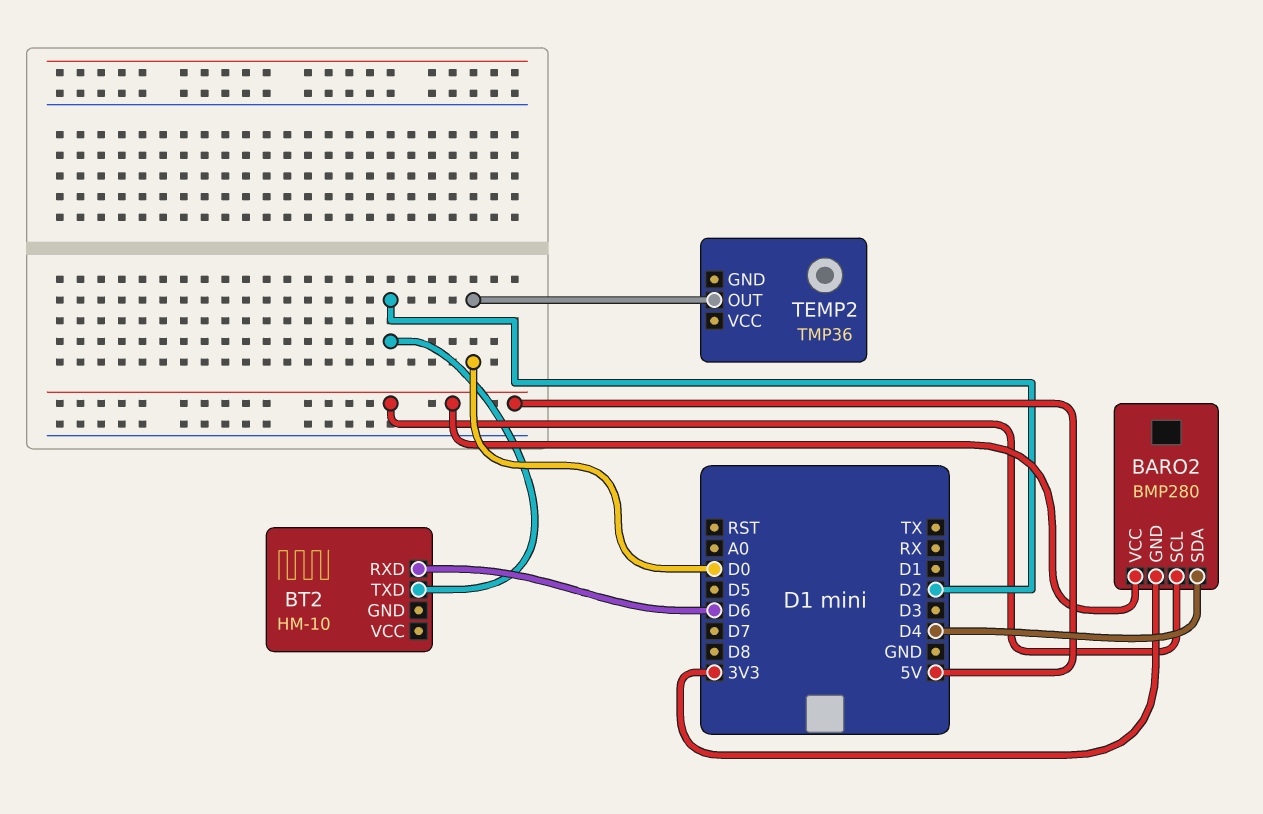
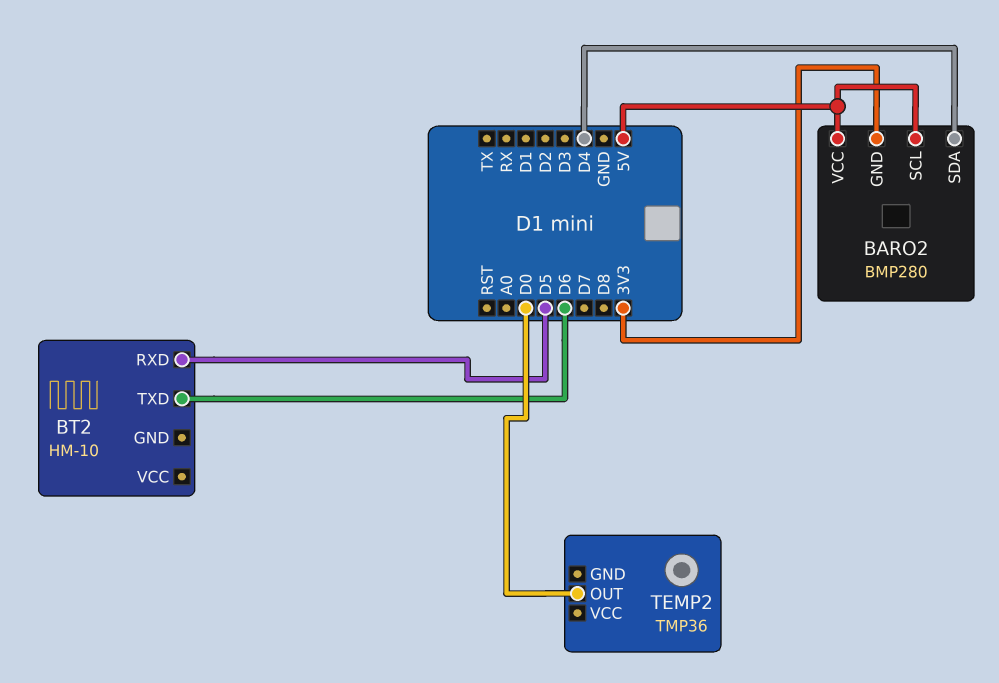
BT2 pin RXD: D6 -> D5
BT2 pin TXD: D2 -> D6

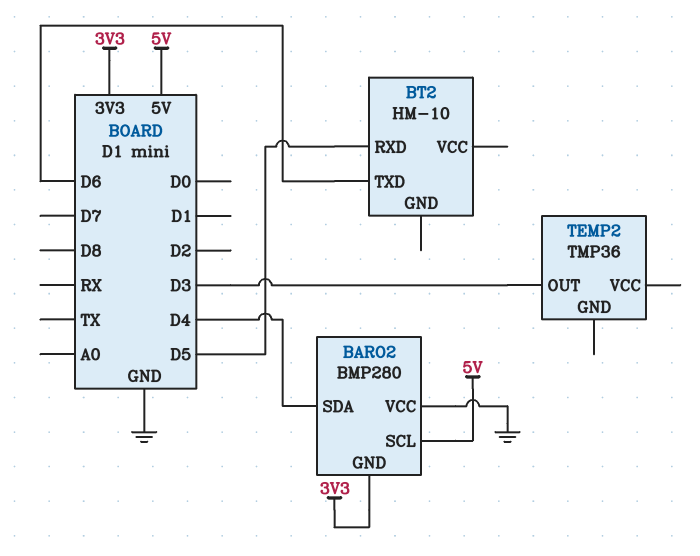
BARO2 pin VCC: 5V -> GND
TEMP2 pin OUT: D0 -> D3

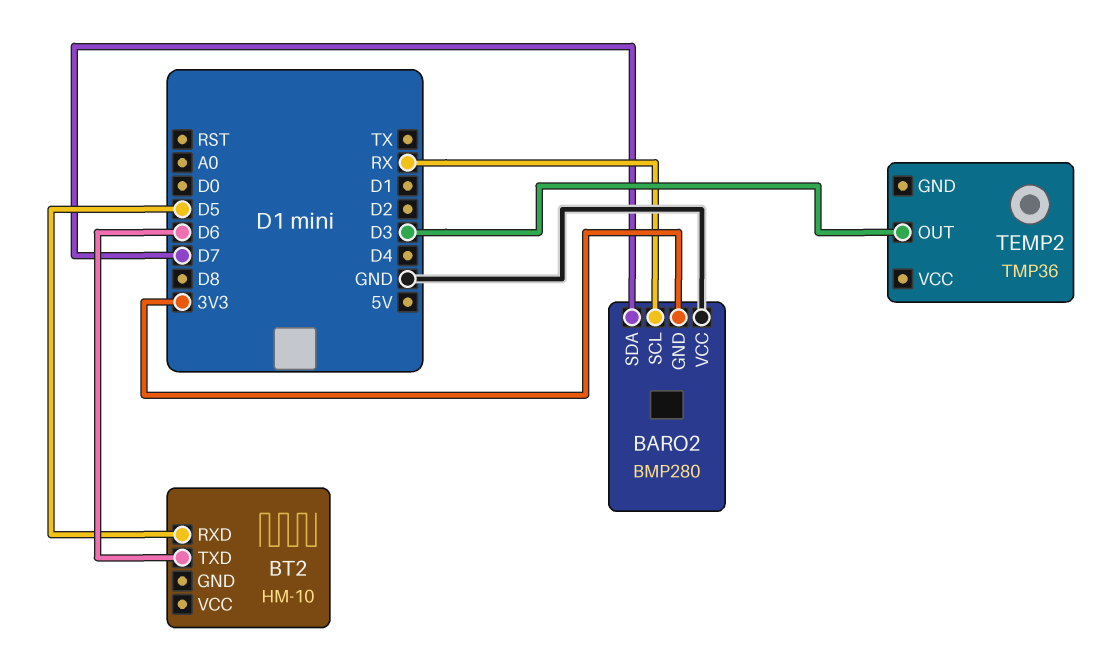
BARO2 pin SCL: 5V -> RX
BARO2 pin SDA: D4 -> D7

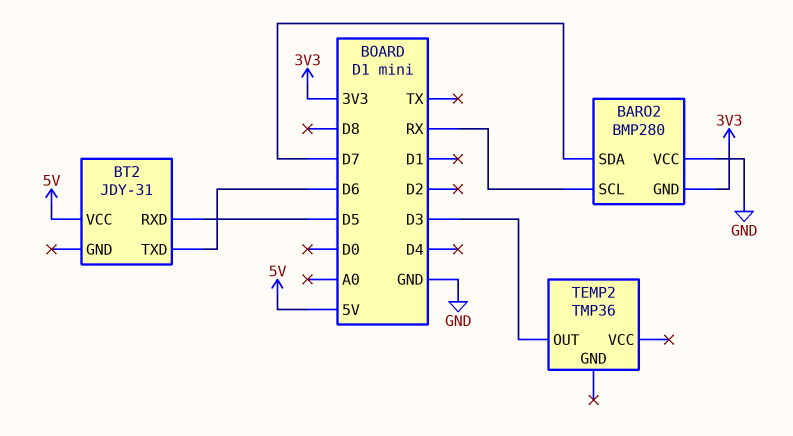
BT2: HM-10 -> JDY-31
BT2 pin VCC: none -> 5V

